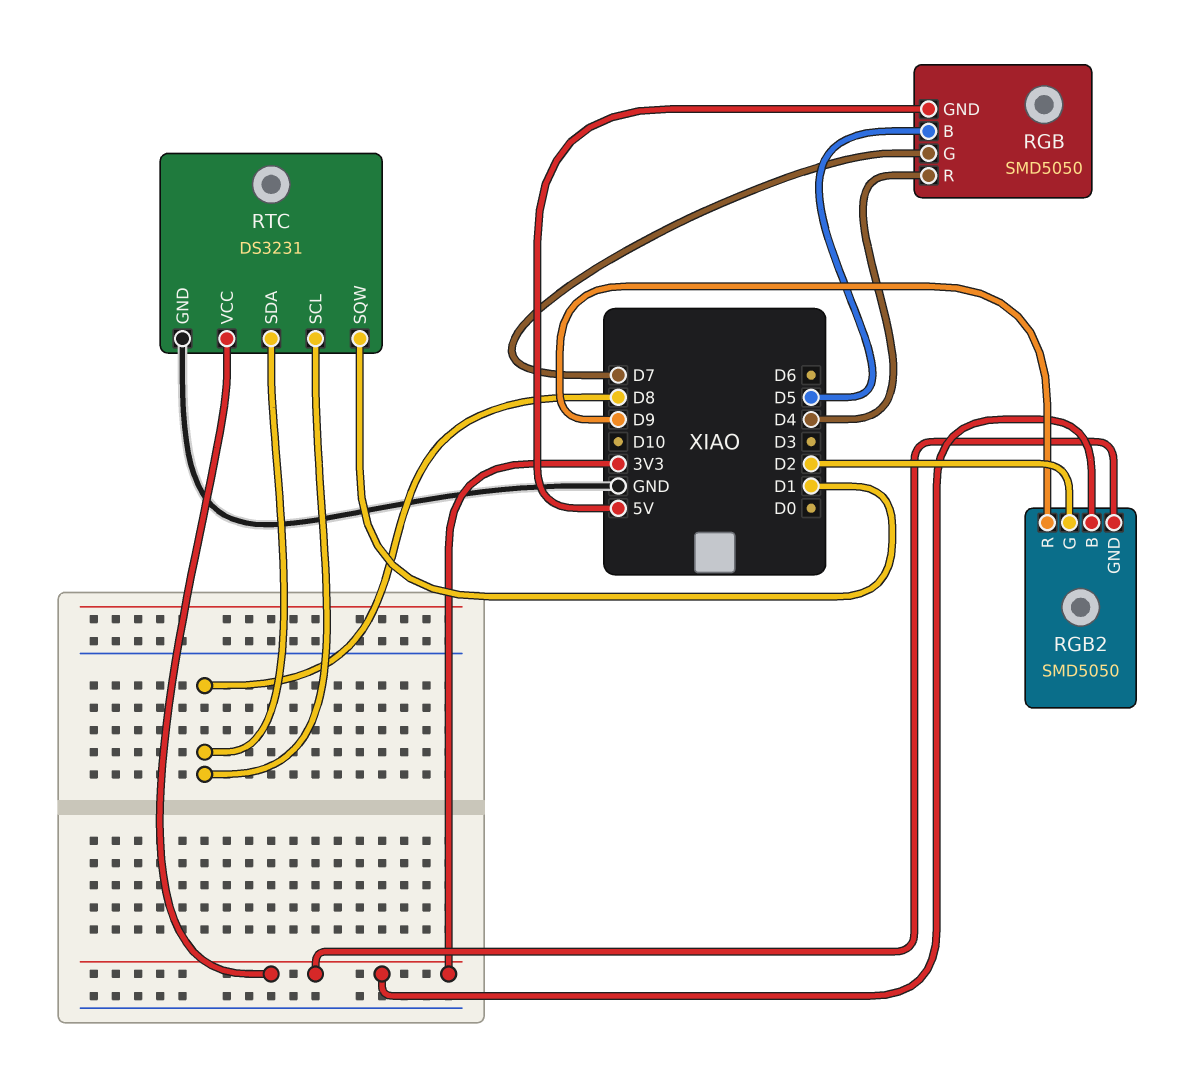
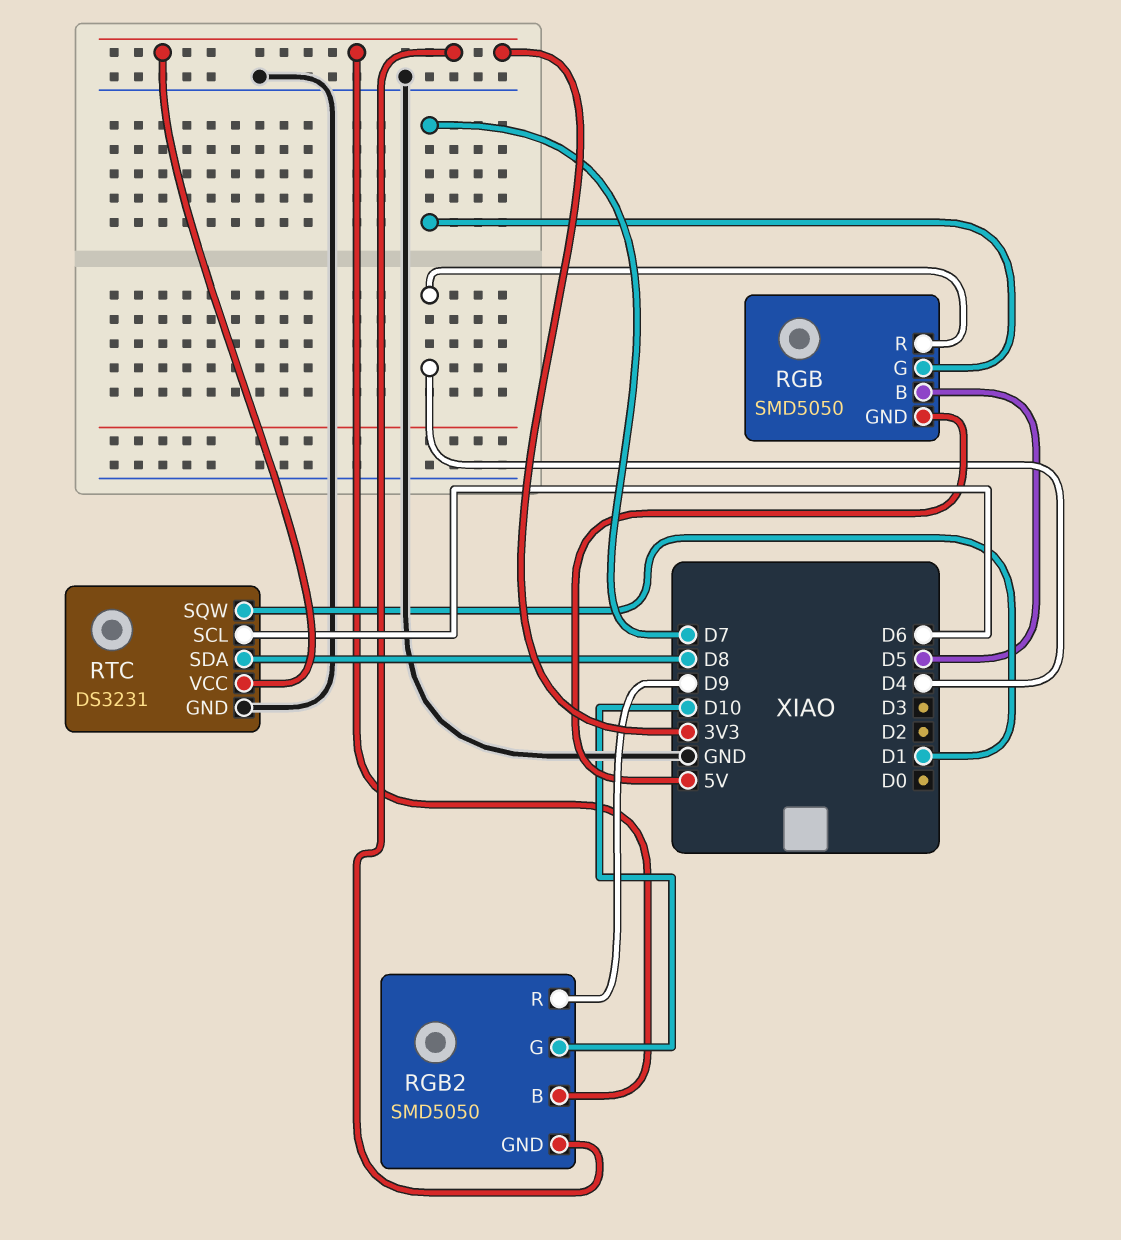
RGB2 pin G: D2 -> D10
RTC pin SCL: D8 -> D6

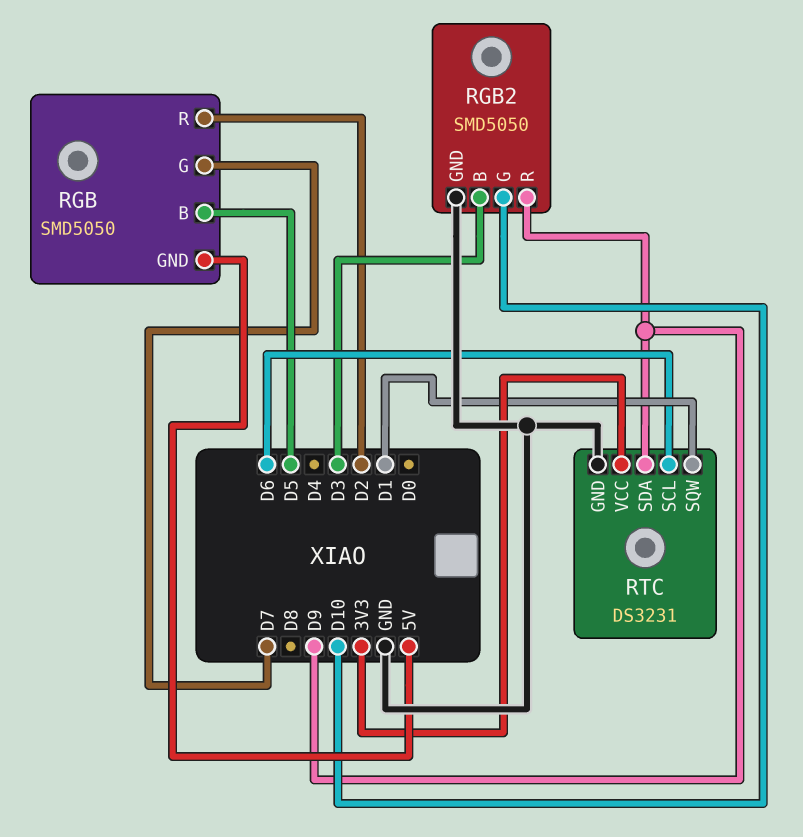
RGB pin R: D4 -> D2
RGB2 pin B: 3V3 -> D3
RGB2 pin GND: 3V3 -> GND
RTC pin SDA: D8 -> D9

